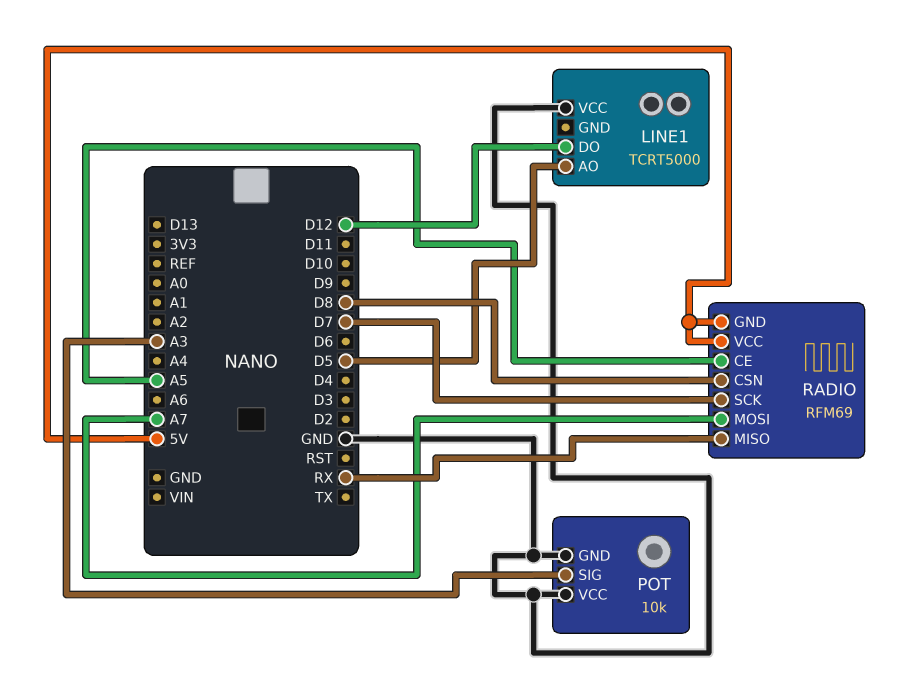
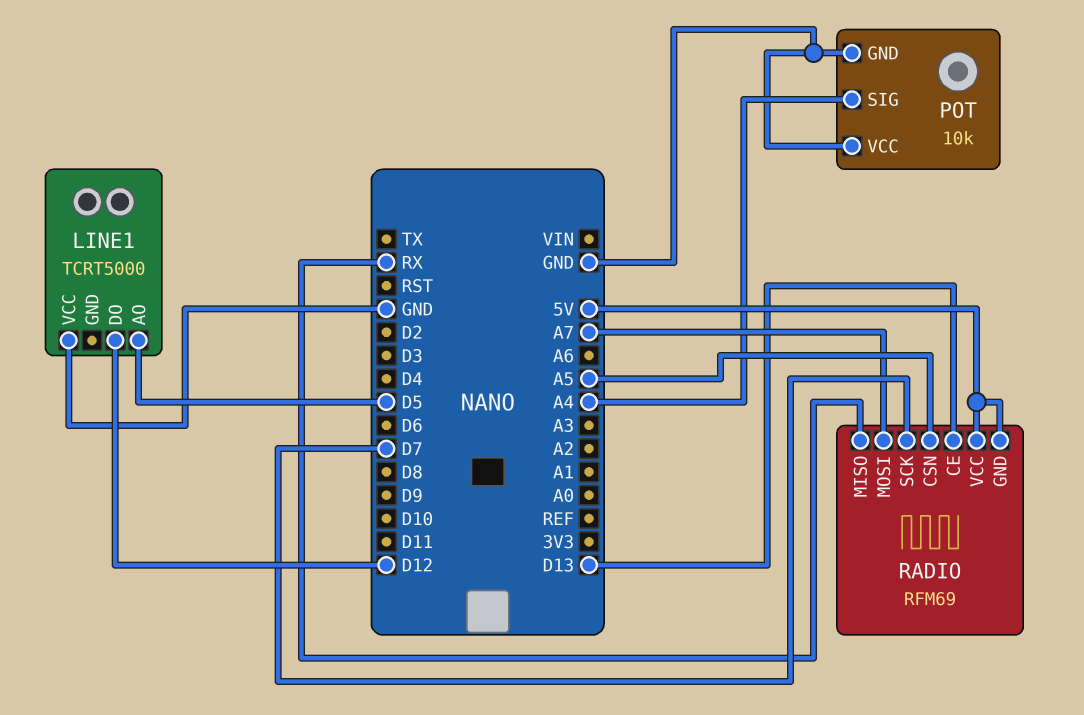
POT pin SIG: A3 -> A4
RADIO pin CE: A5 -> D13
RADIO pin CSN: D8 -> A5

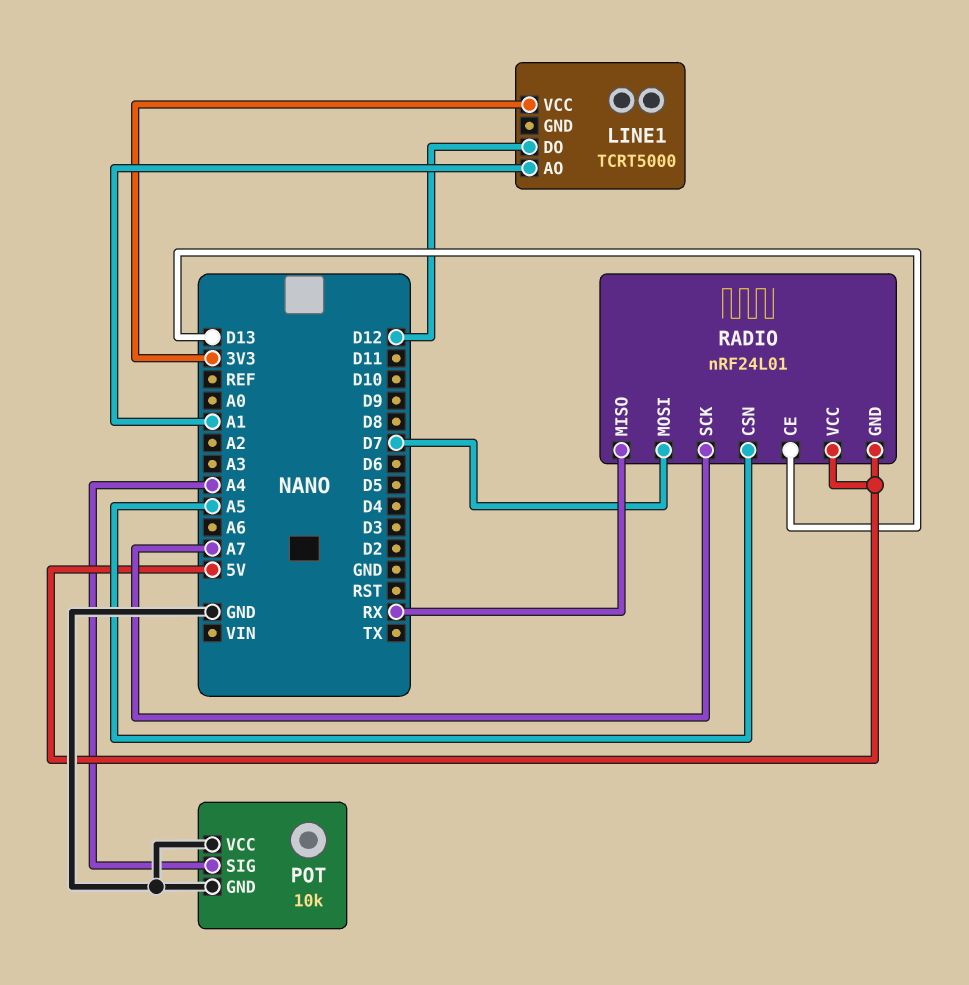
LINE1 pin AO: D5 -> A1
LINE1 pin VCC: GND -> 3V3
RADIO: RFM69 -> nRF24L01
RADIO pin MOSI: A7 -> D7
RADIO pin SCK: D7 -> A7

